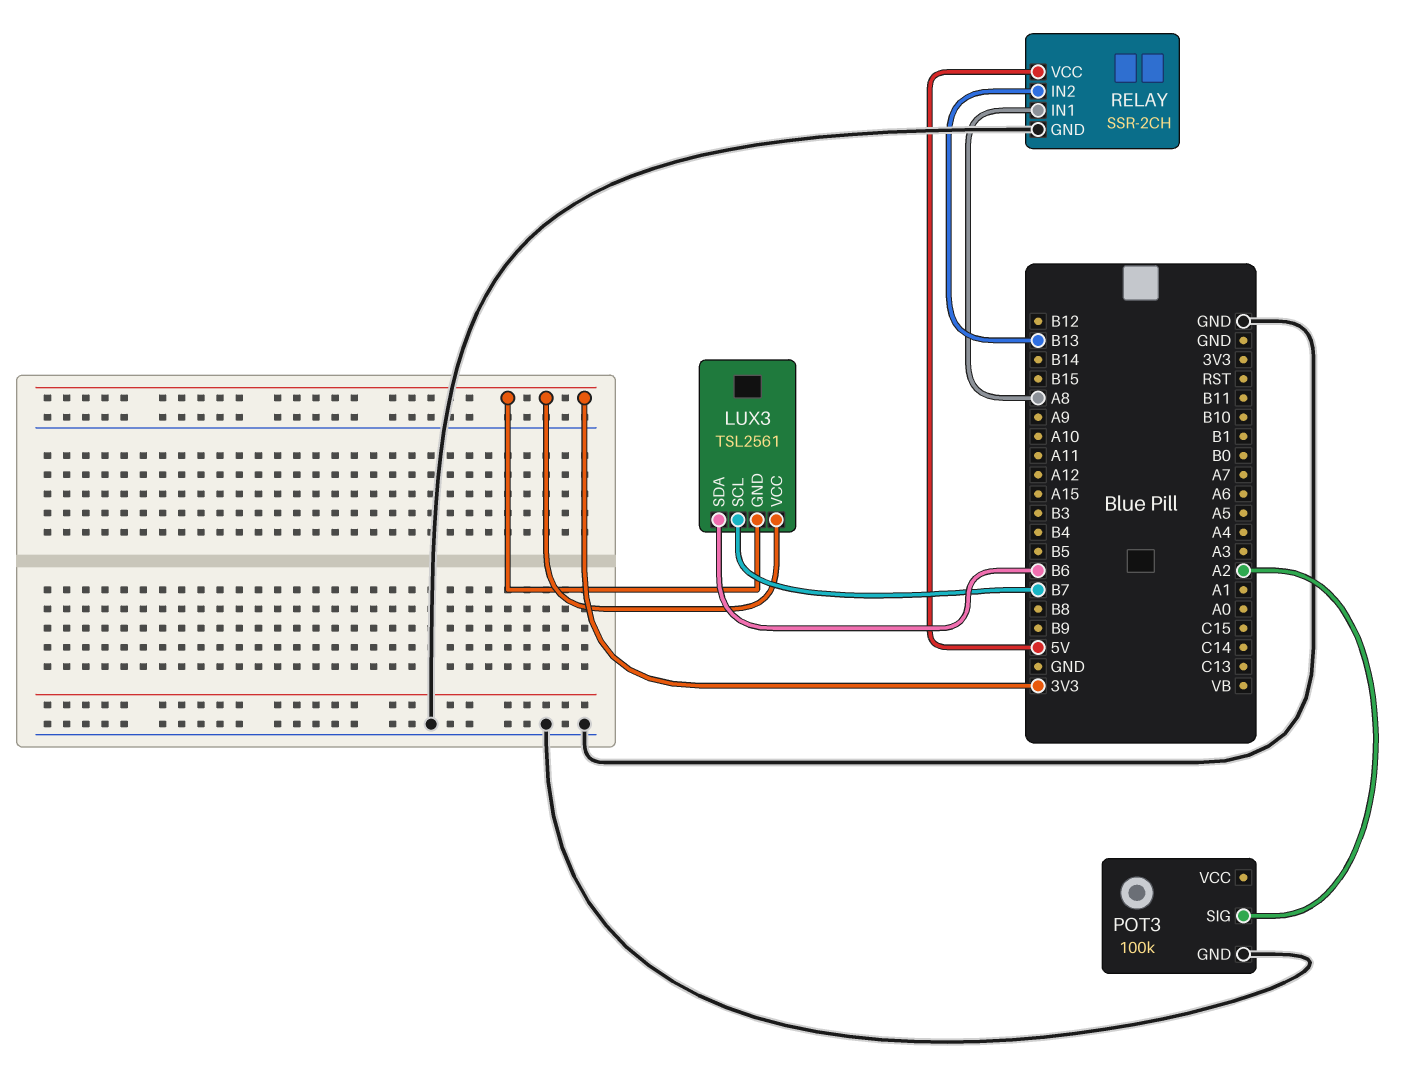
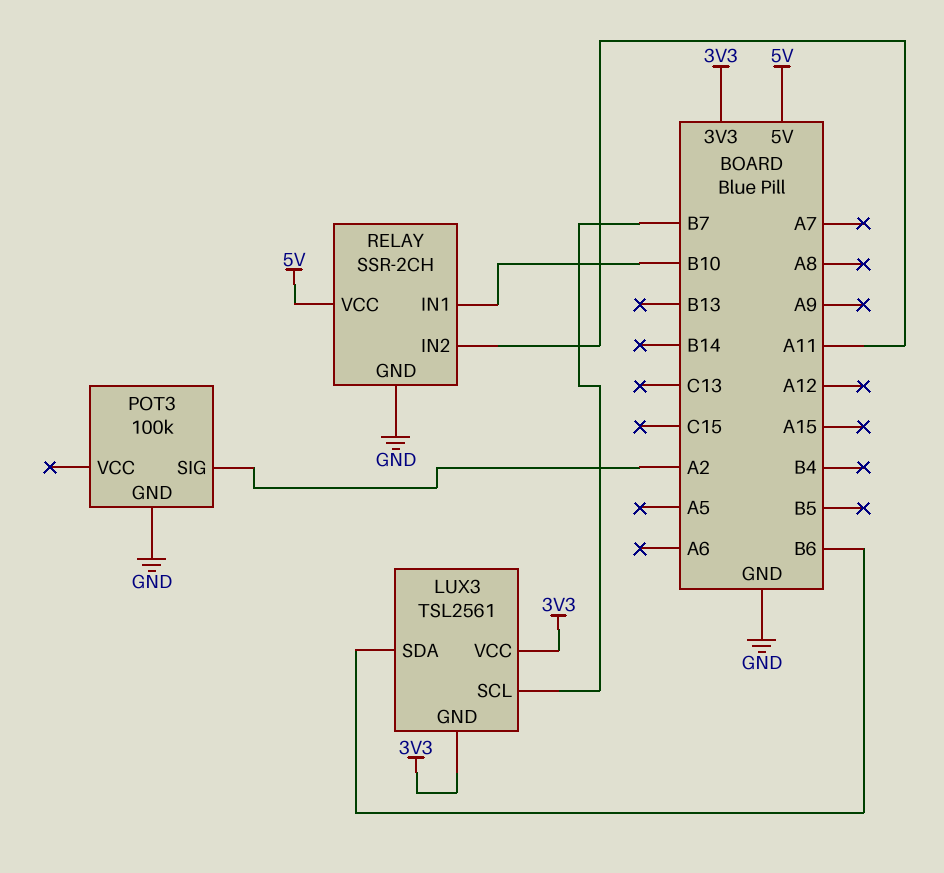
RELAY pin IN1: A8 -> B10
RELAY pin IN2: B13 -> A11

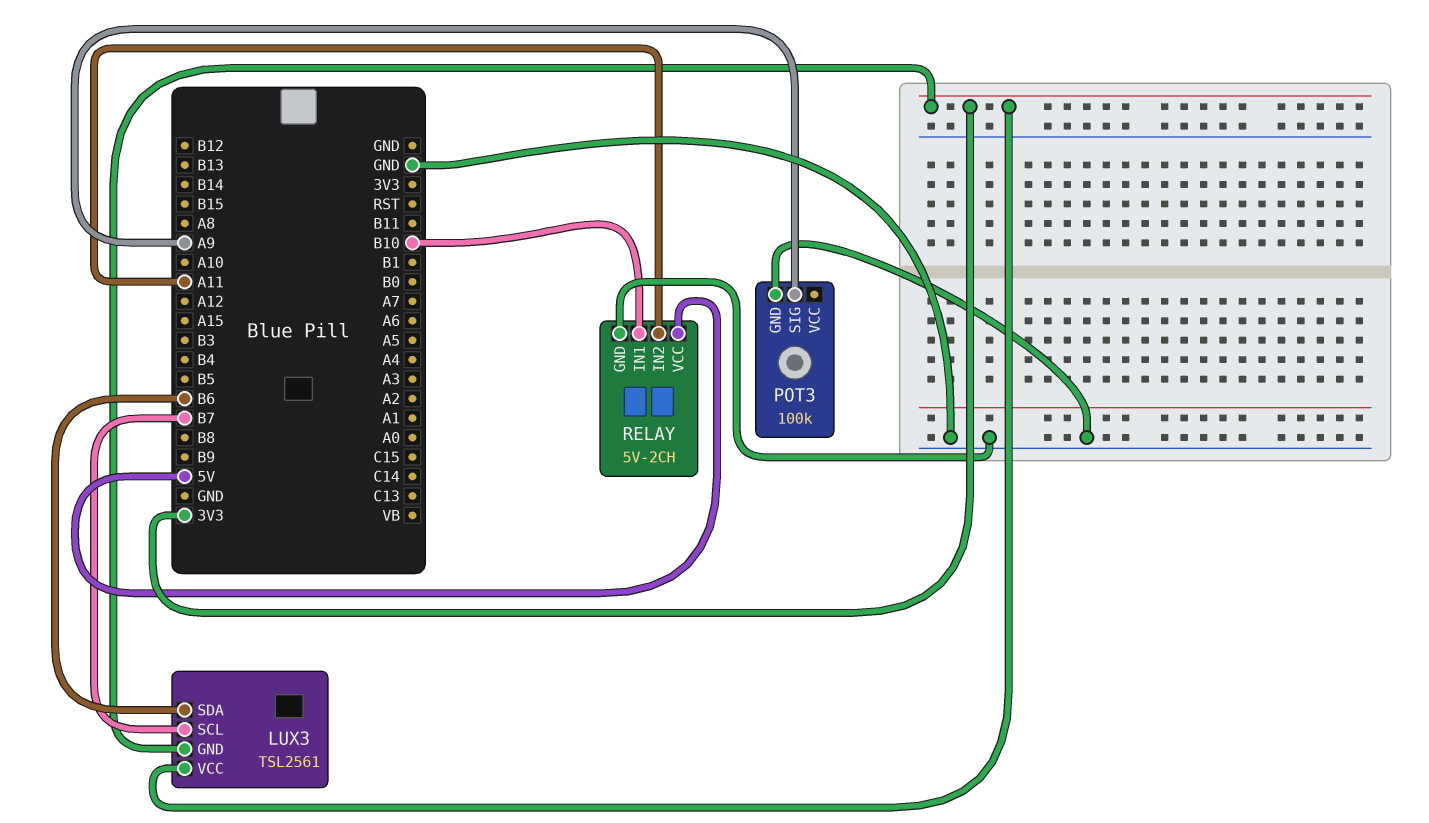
POT3 pin SIG: A2 -> A9
RELAY: SSR-2CH -> 5V-2CH

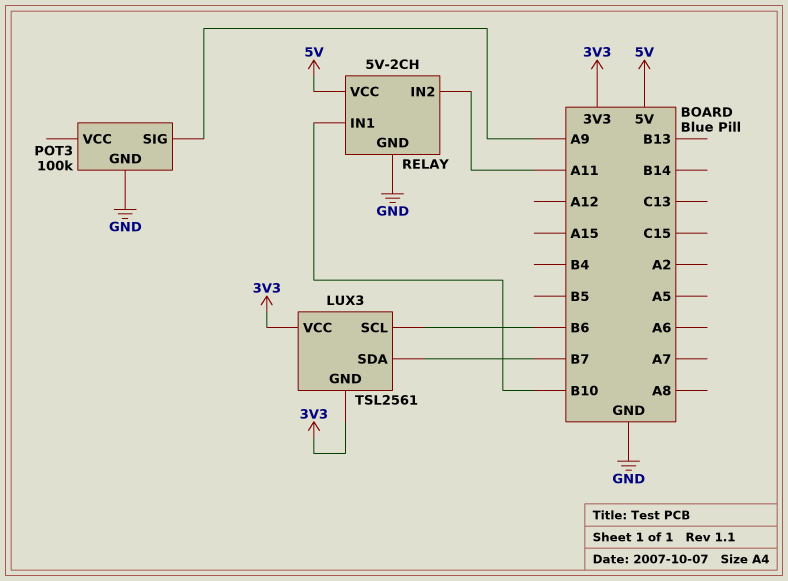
LUX3 pin SCL: B7 -> B6
LUX3 pin SDA: B6 -> B7

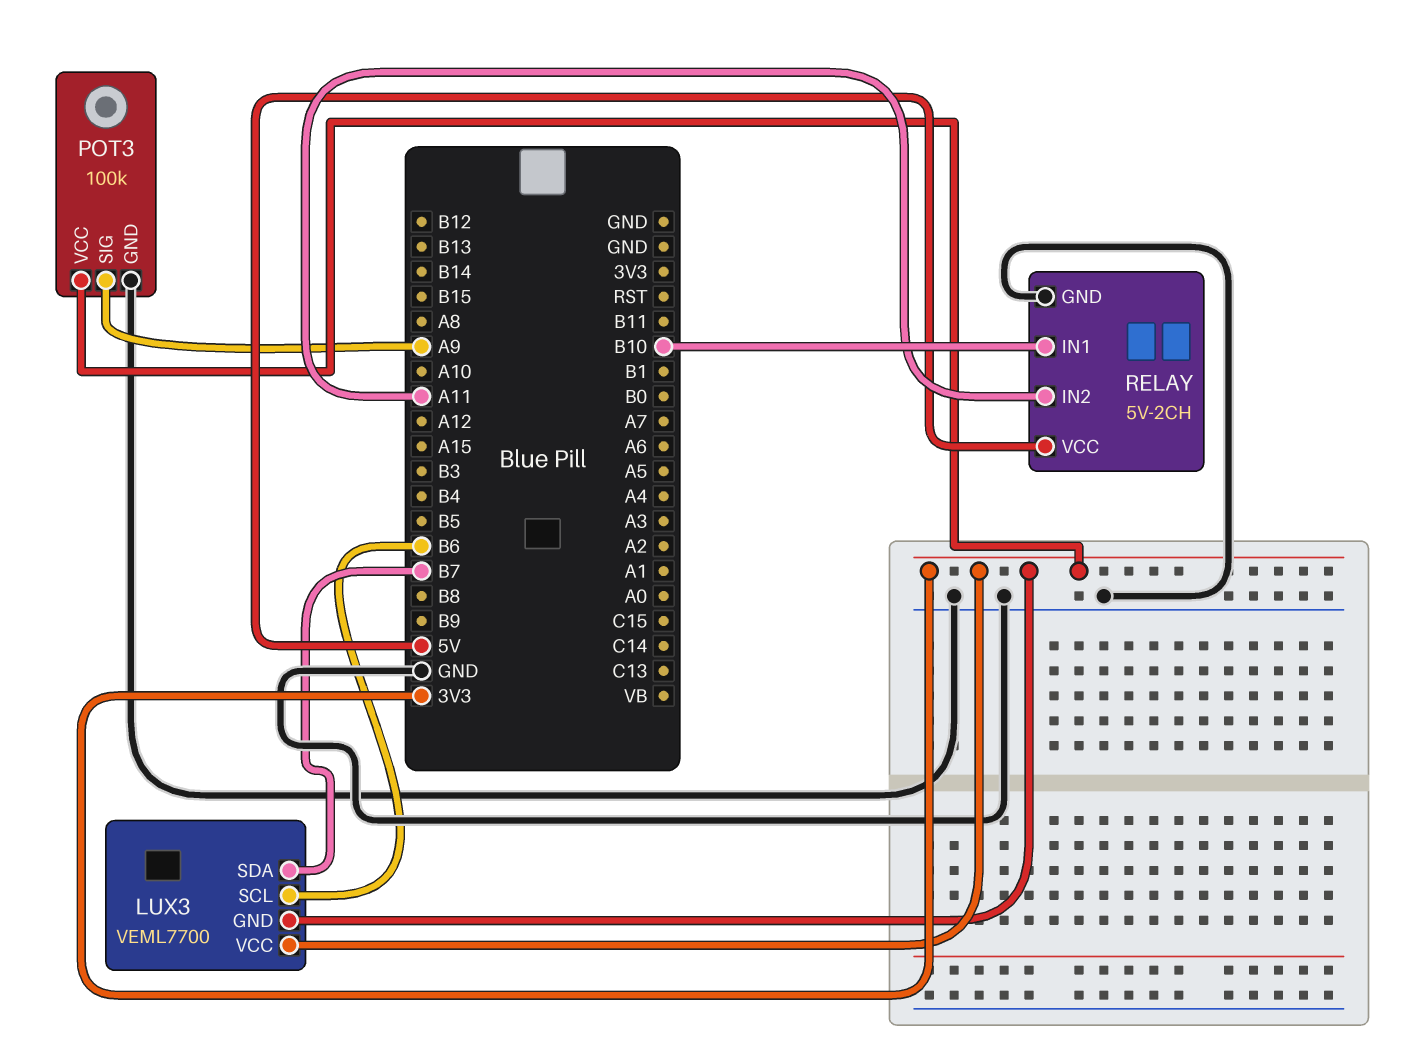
LUX3: TSL2561 -> VEML7700
POT3 pin VCC: none -> 3V3

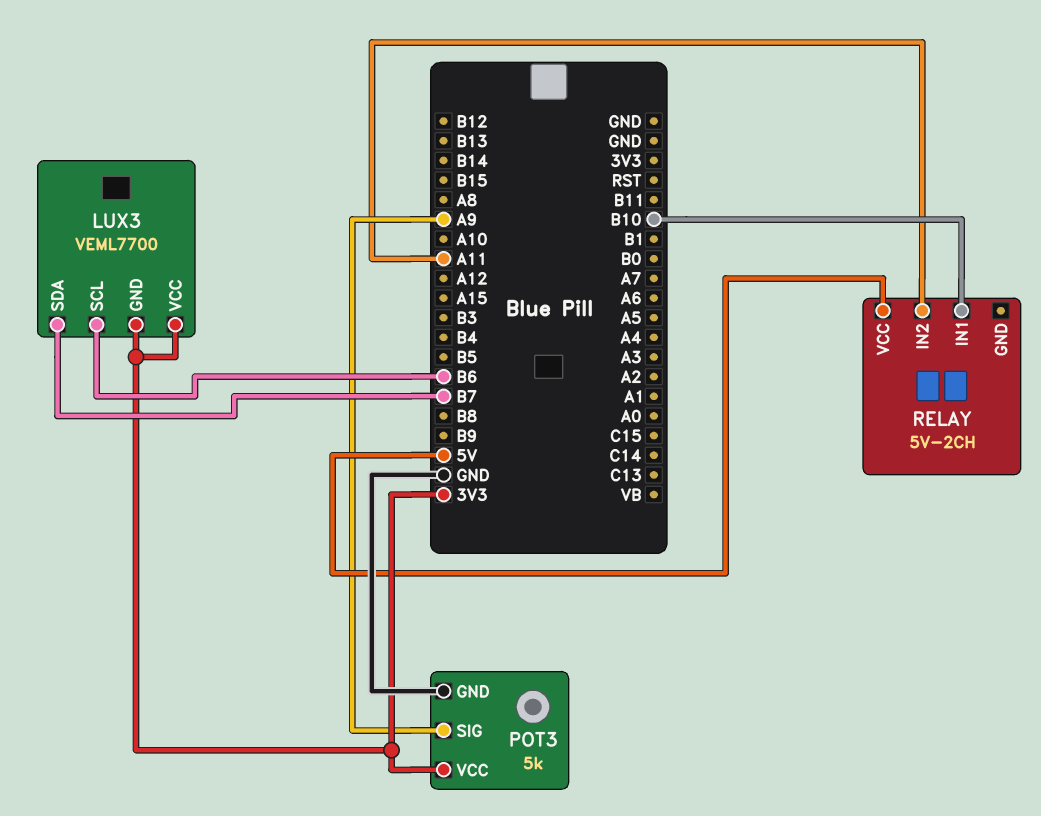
POT3: 100k -> 5k
RELAY pin GND: GND -> none

